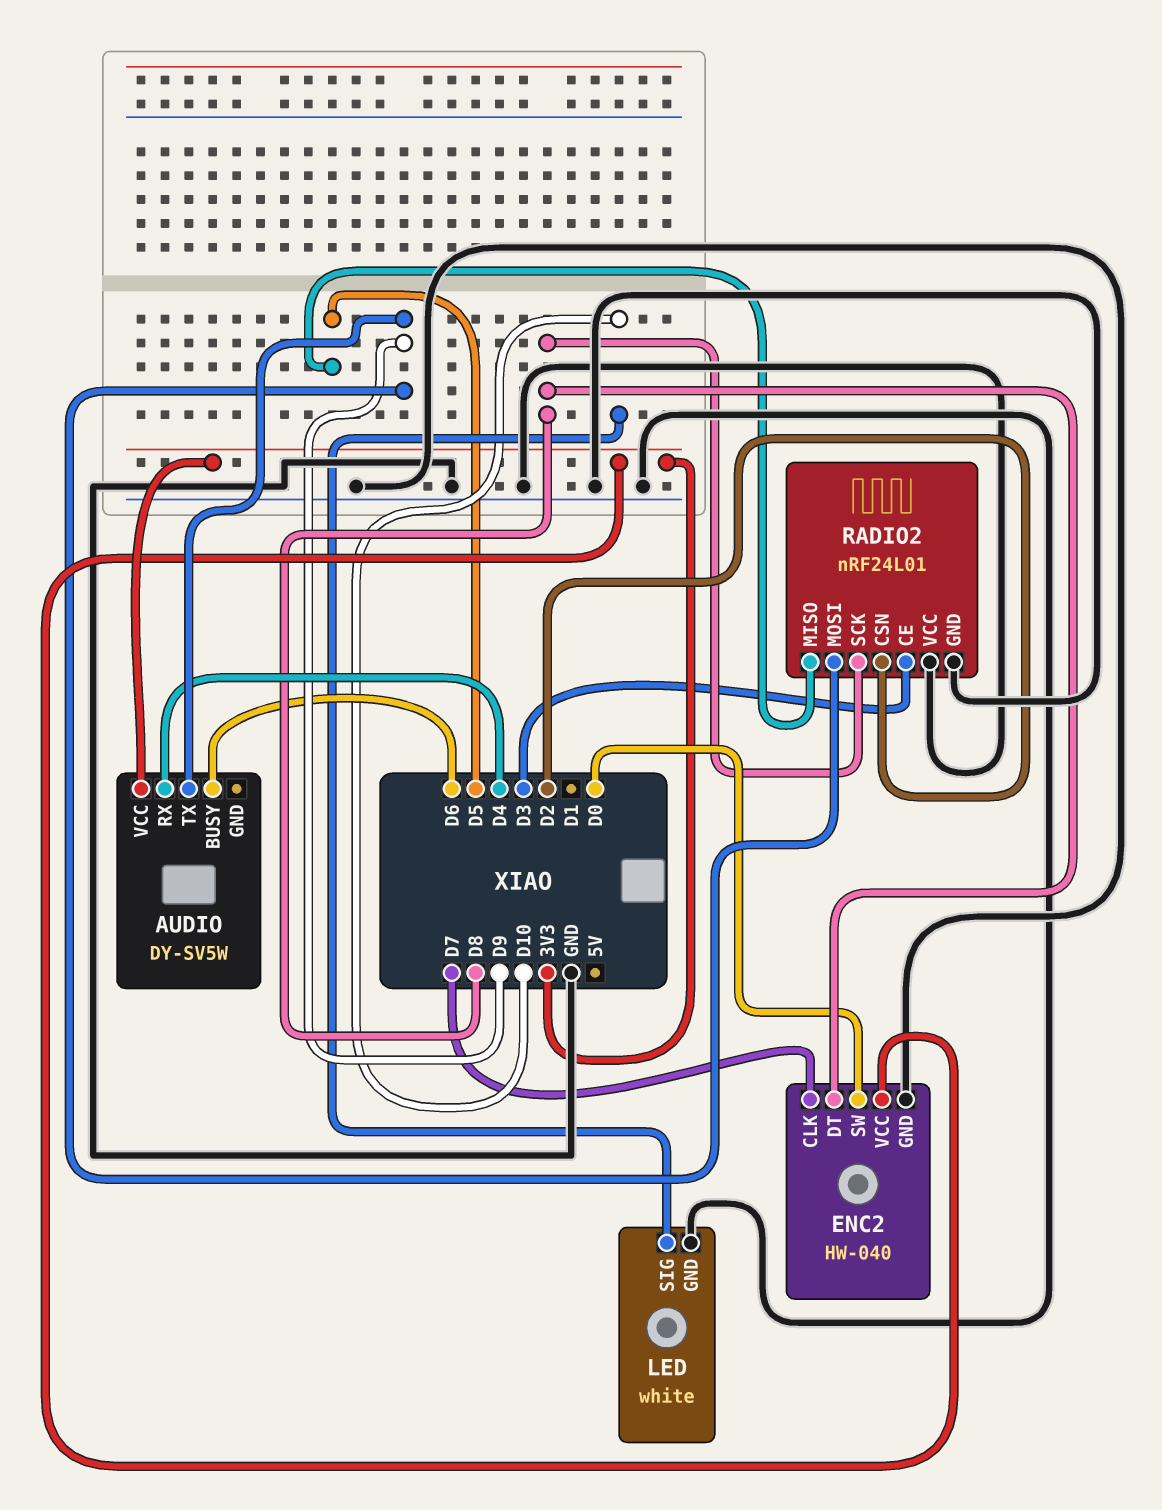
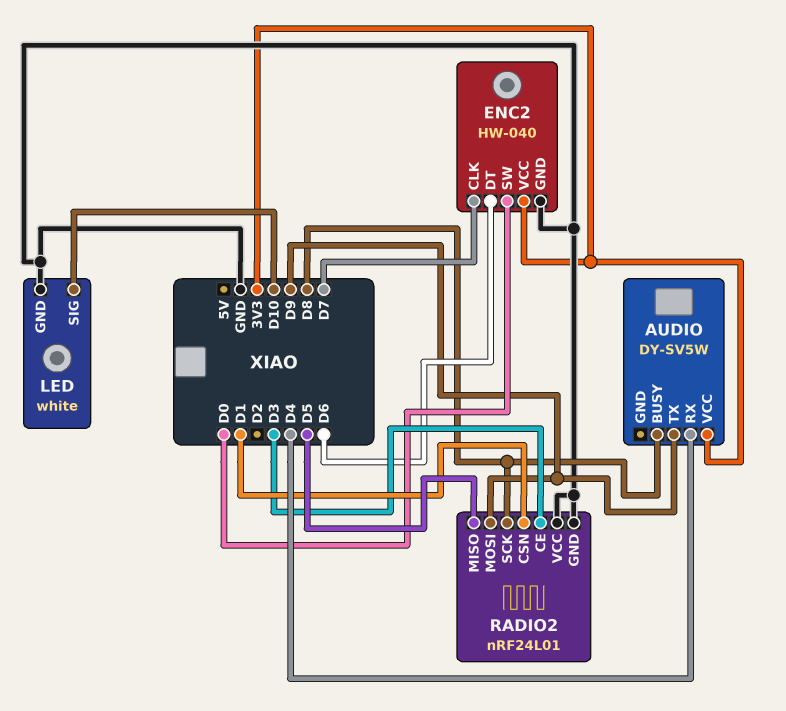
AUDIO pin BUSY: D6 -> D8
ENC2 pin DT: D8 -> D6
RADIO2 pin CSN: D2 -> D1

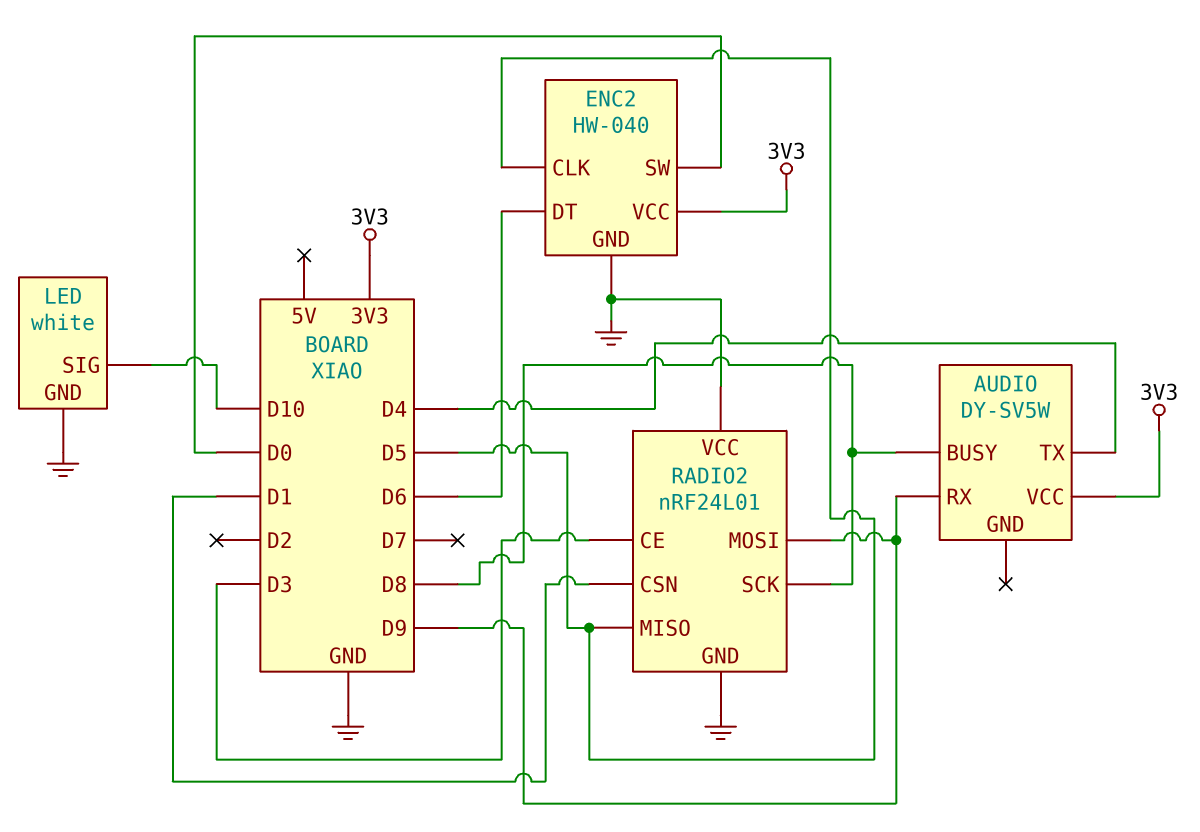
AUDIO pin RX: D4 -> D9
AUDIO pin TX: D9 -> D4
ENC2 pin CLK: D7 -> D5

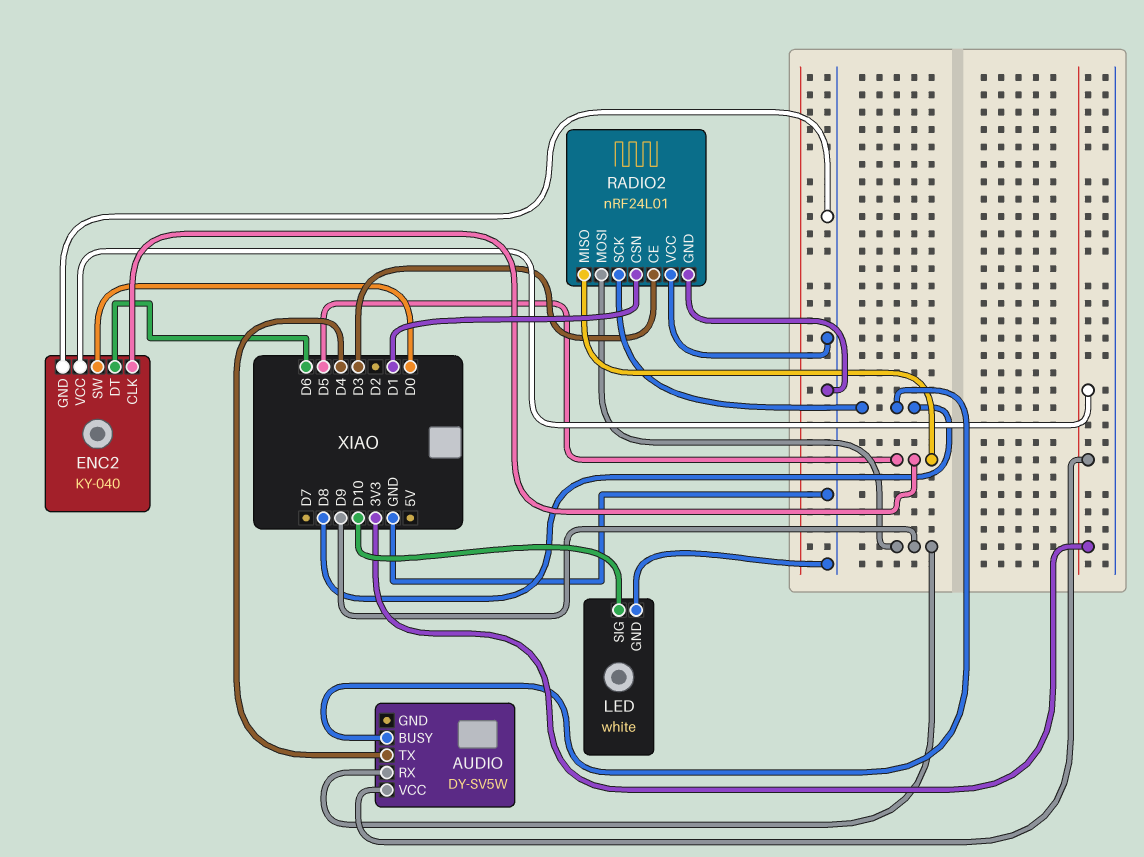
ENC2: HW-040 -> KY-040

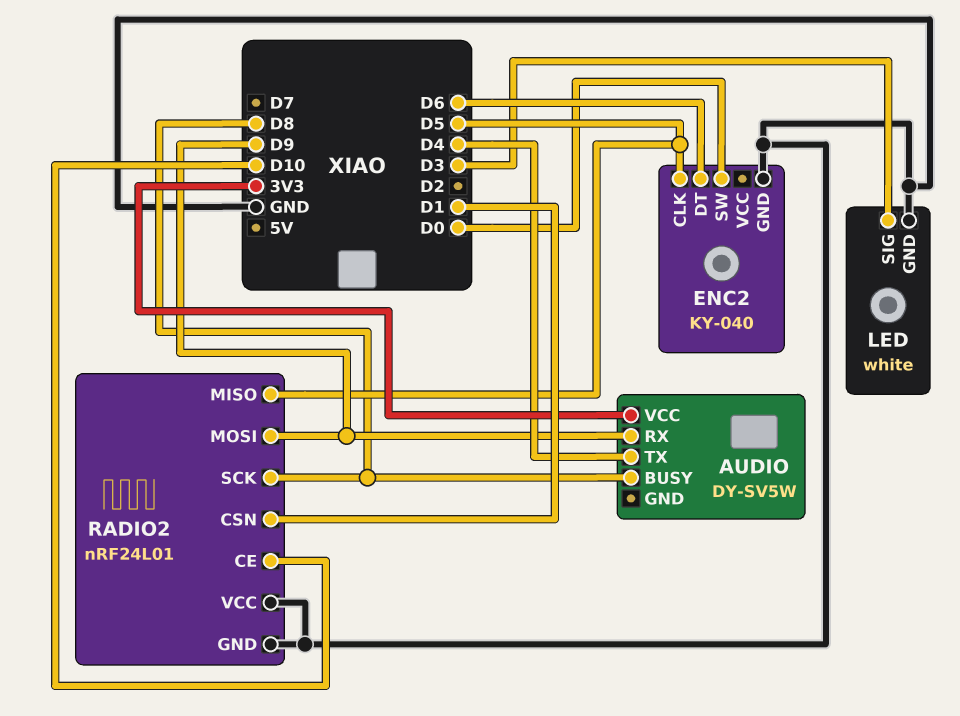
ENC2 pin VCC: 3V3 -> none
LED pin SIG: D10 -> D3
RADIO2 pin CE: D3 -> D10

